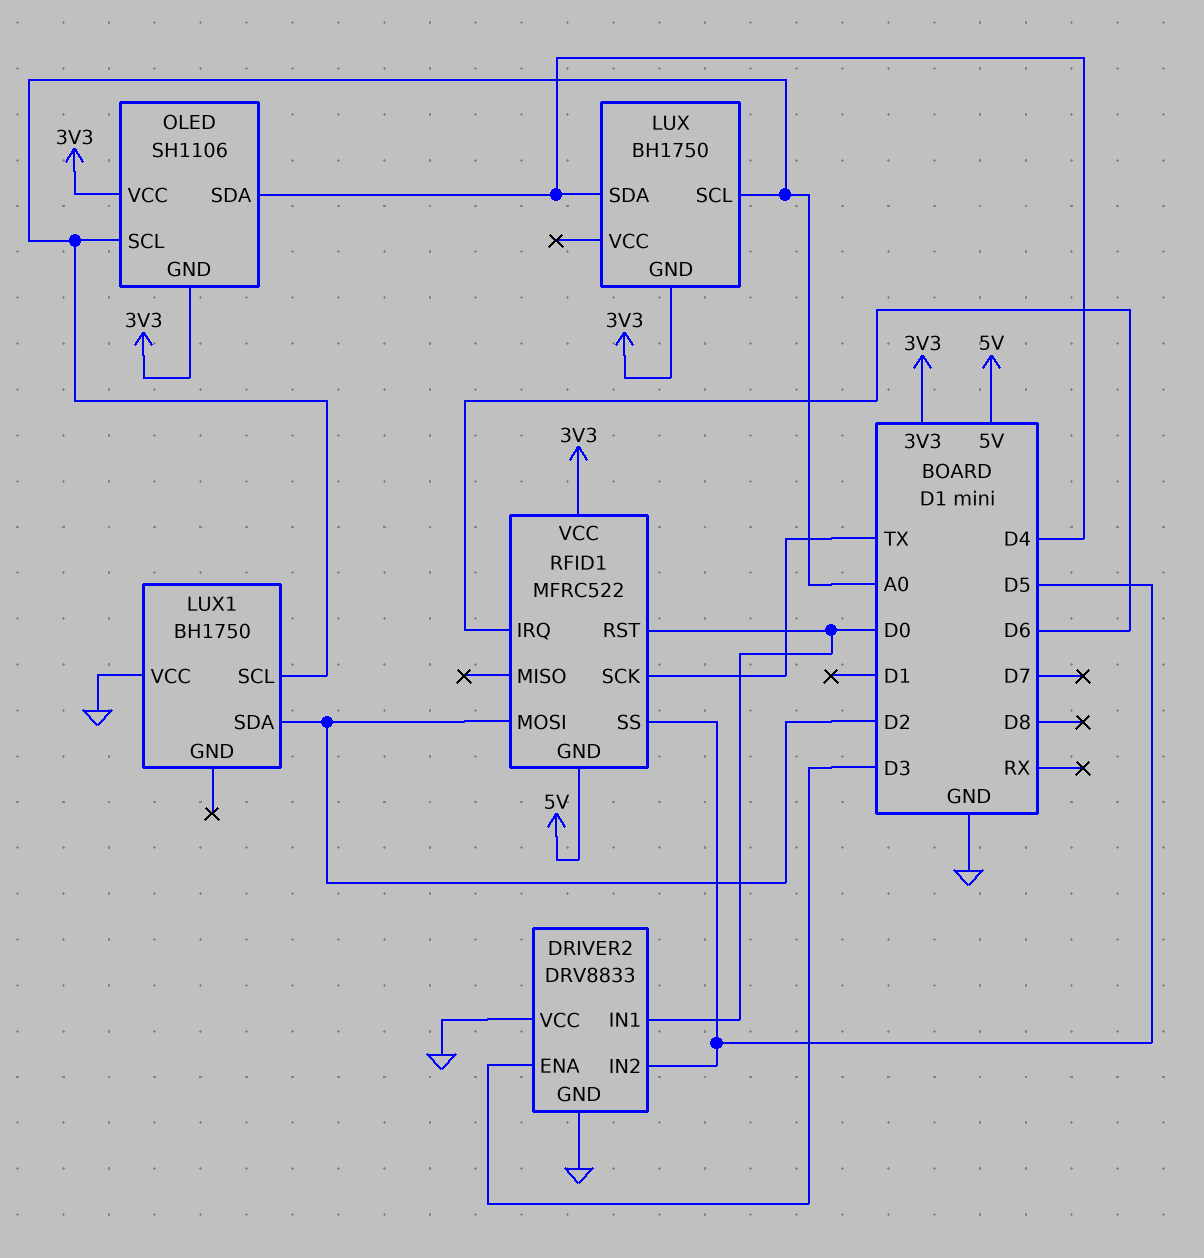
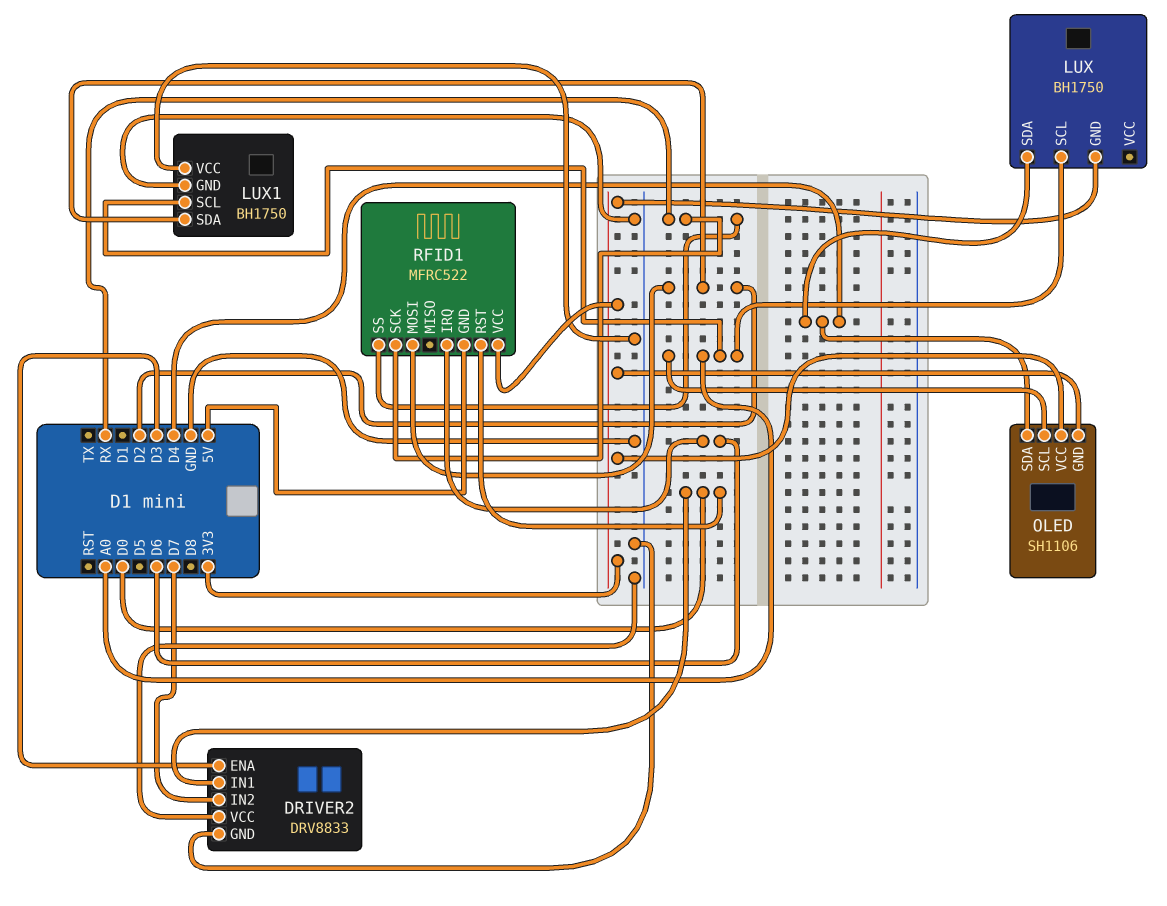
DRIVER2 pin IN2: D5 -> D7
LUX1 pin GND: none -> GND
RFID1 pin SCK: TX -> RX
RFID1 pin SS: D5 -> RX

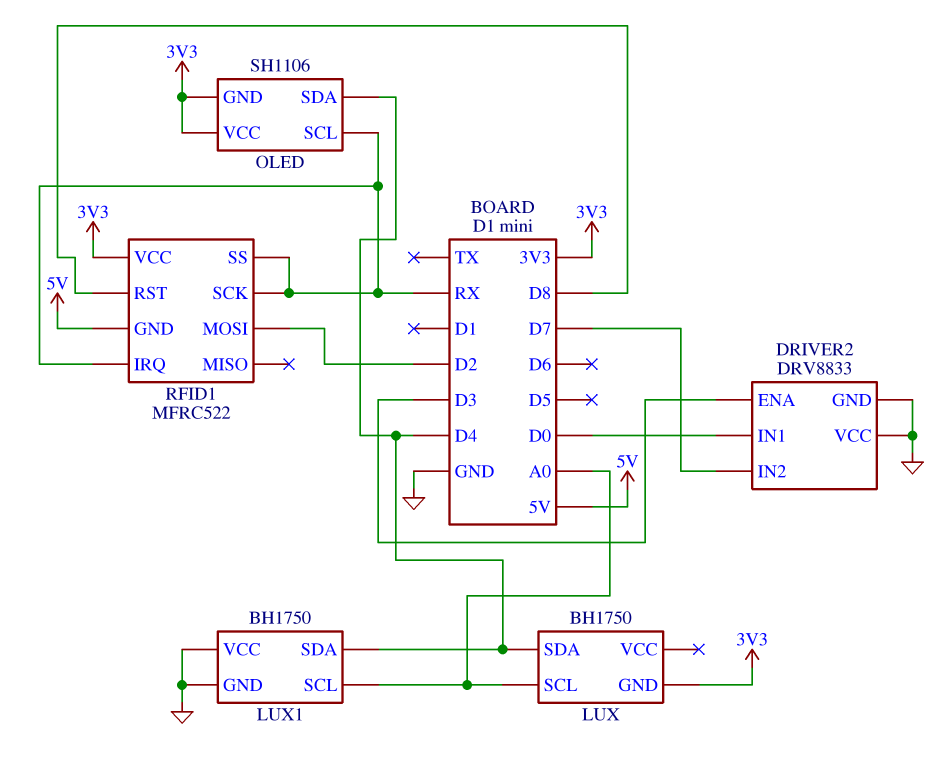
LUX1 pin SDA: D2 -> D4
OLED pin SCL: A0 -> RX
RFID1 pin IRQ: D6 -> RX
RFID1 pin RST: D0 -> D8

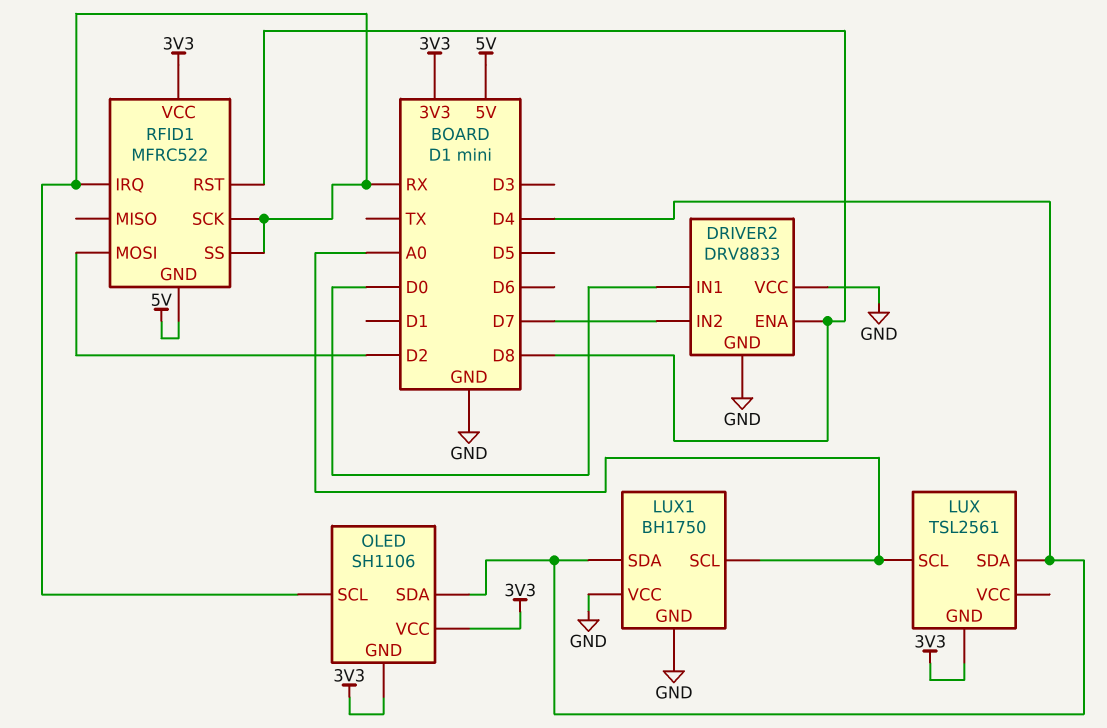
DRIVER2 pin ENA: D3 -> D8
LUX: BH1750 -> TSL2561

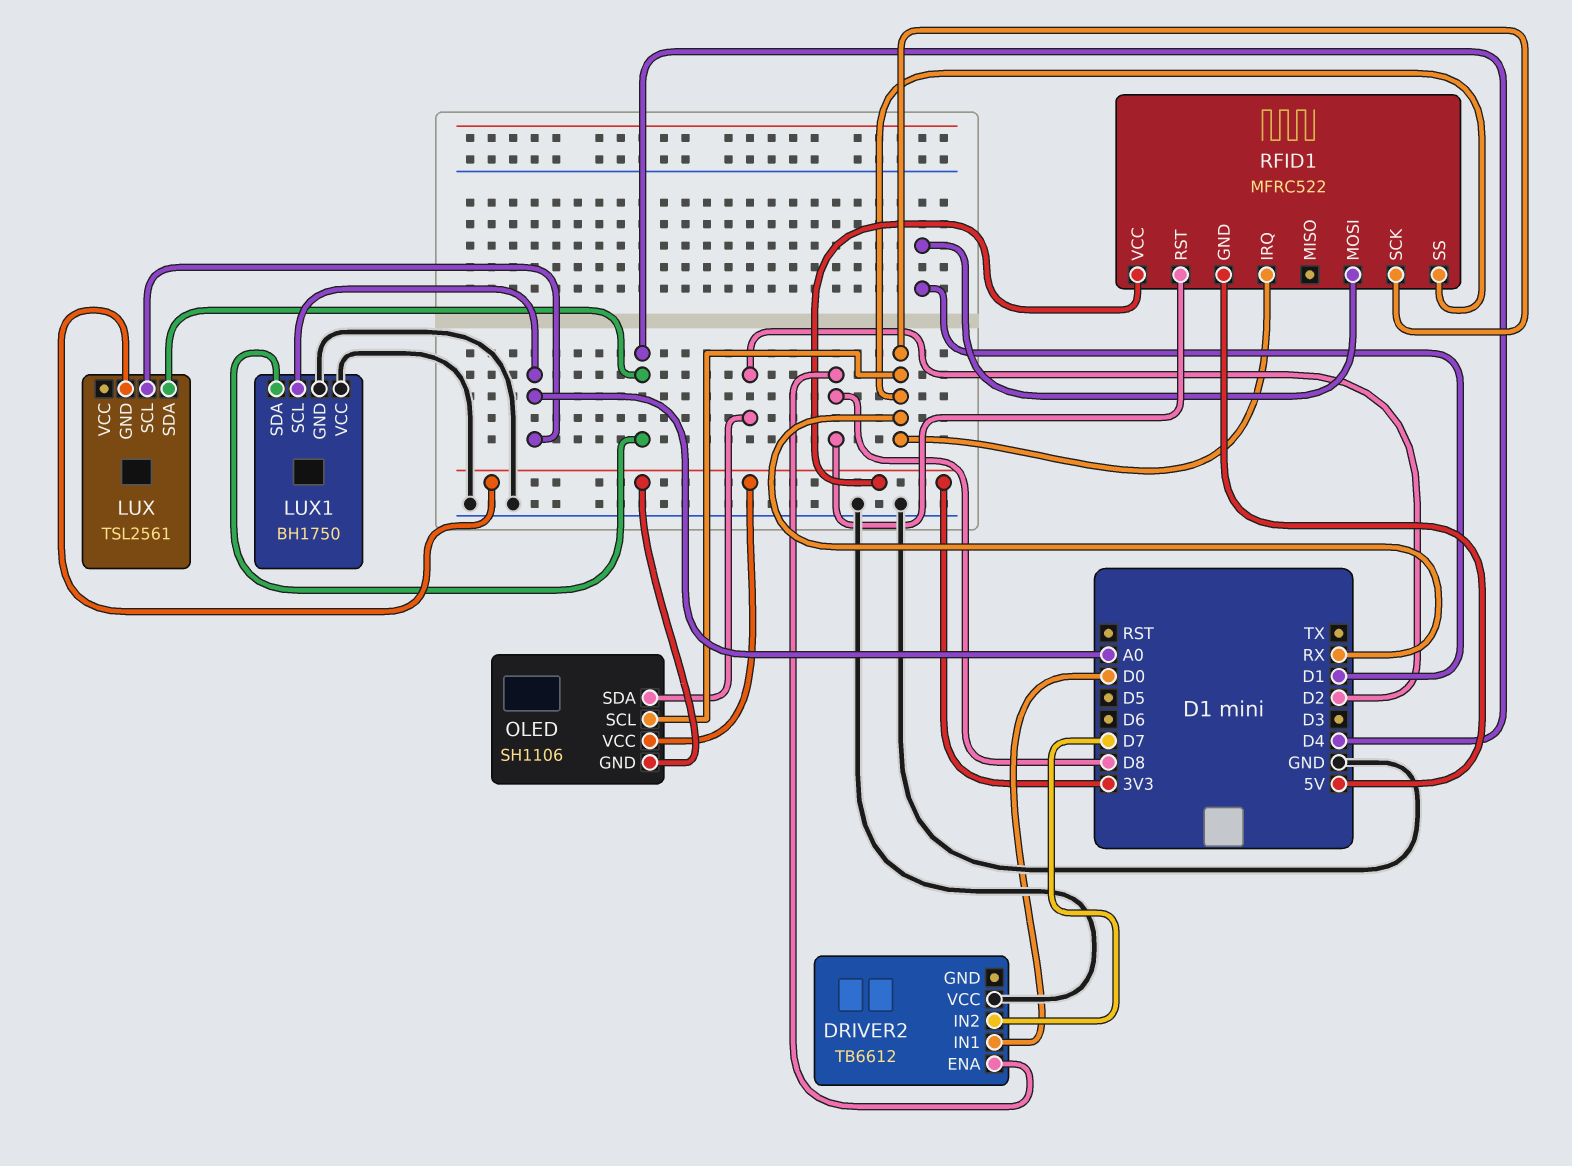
DRIVER2: DRV8833 -> TB6612
DRIVER2 pin GND: GND -> none
OLED pin SDA: D4 -> D2
RFID1 pin MOSI: D2 -> D1

